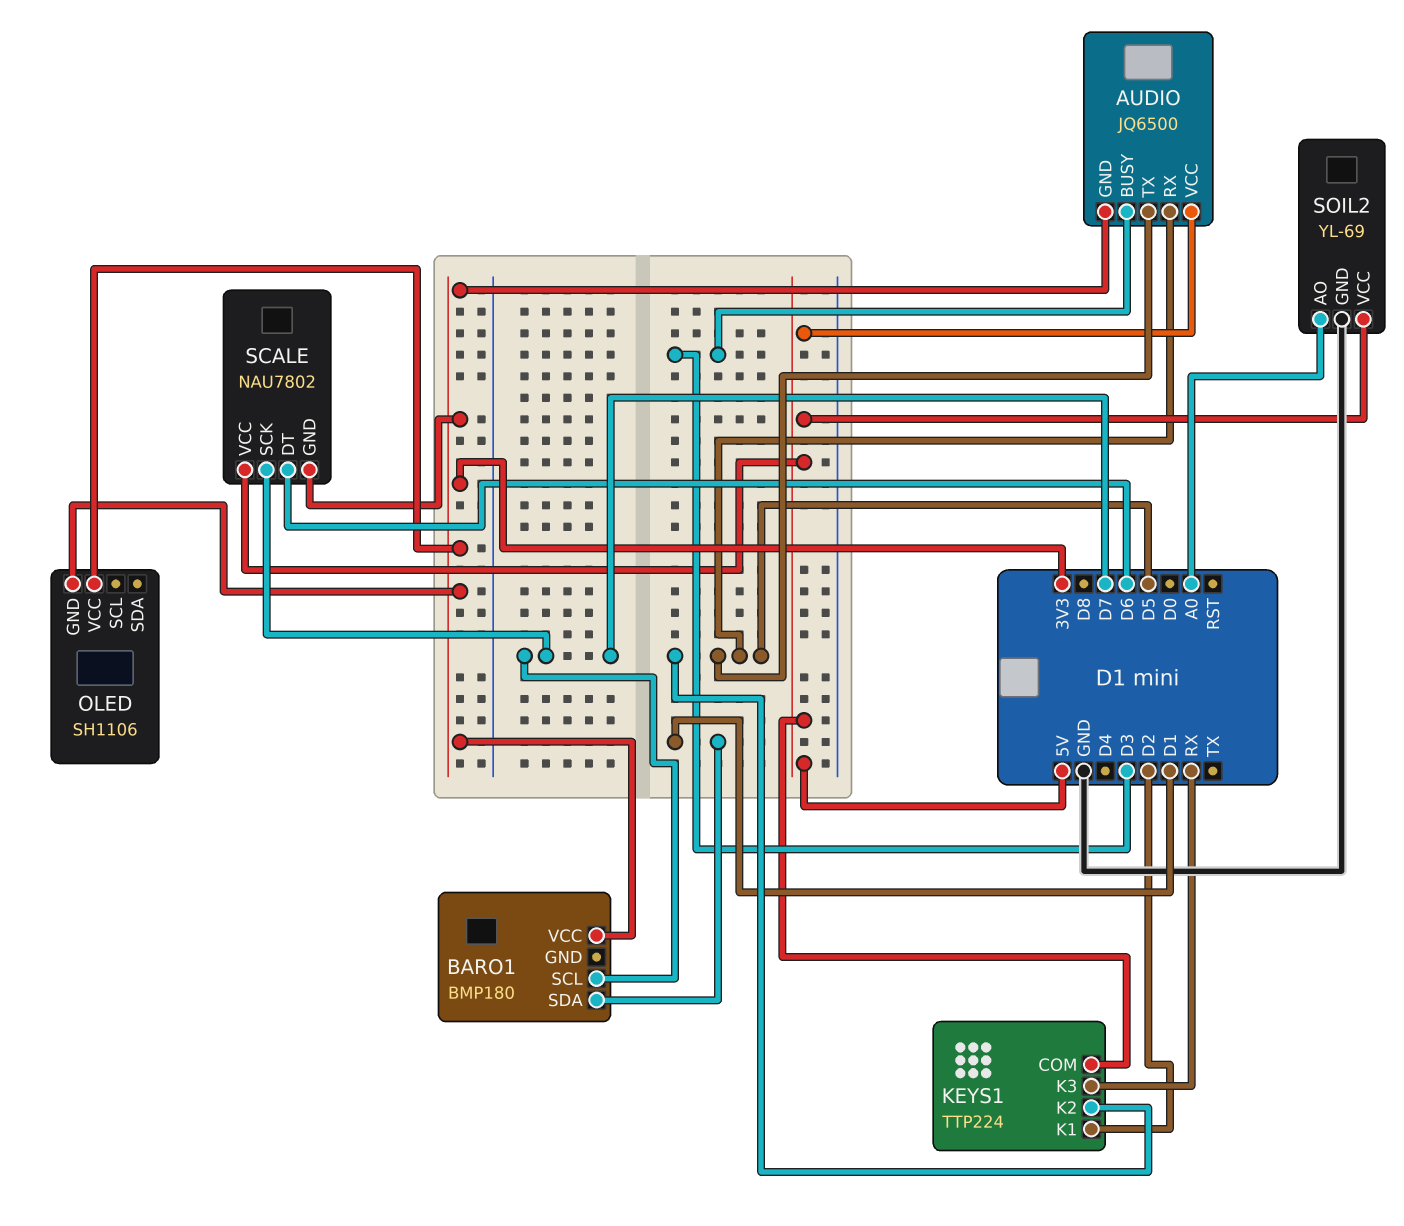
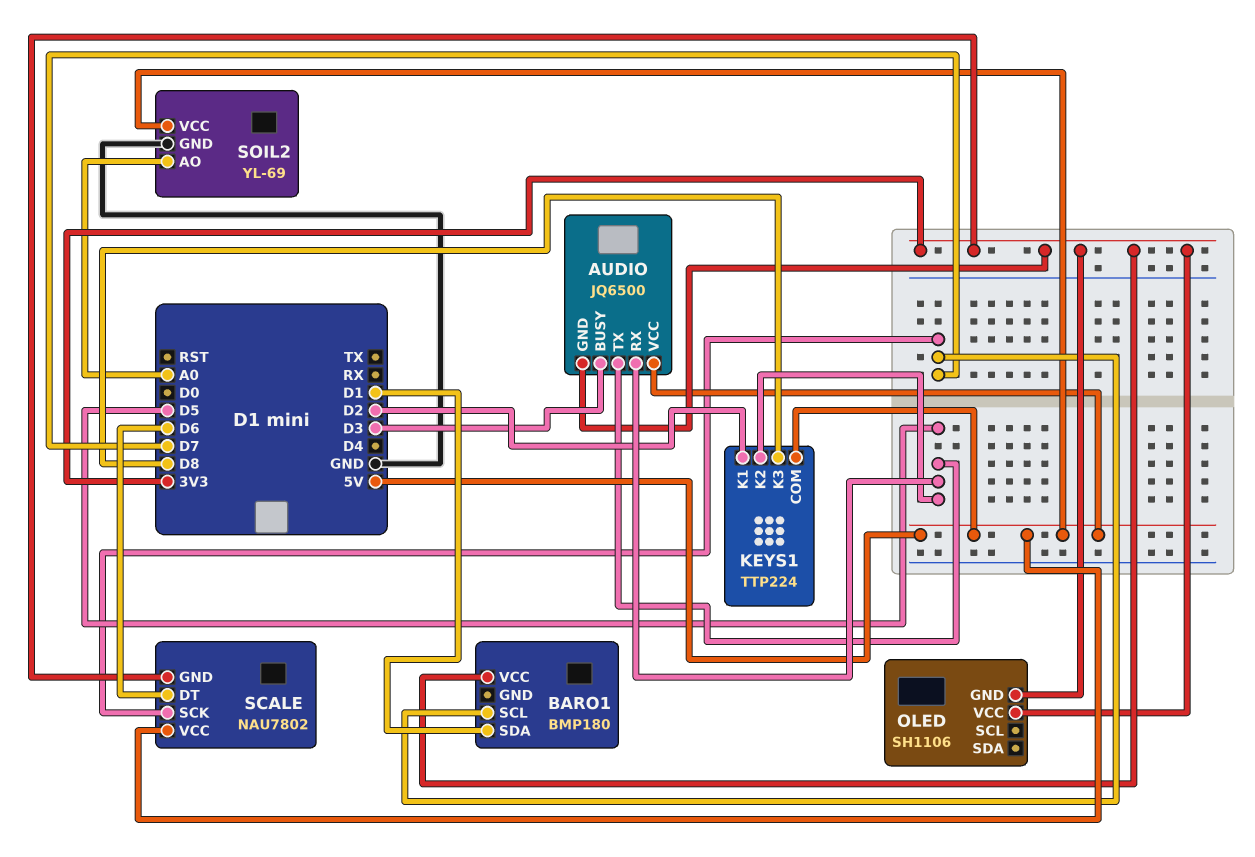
KEYS1 pin K3: RX -> D8

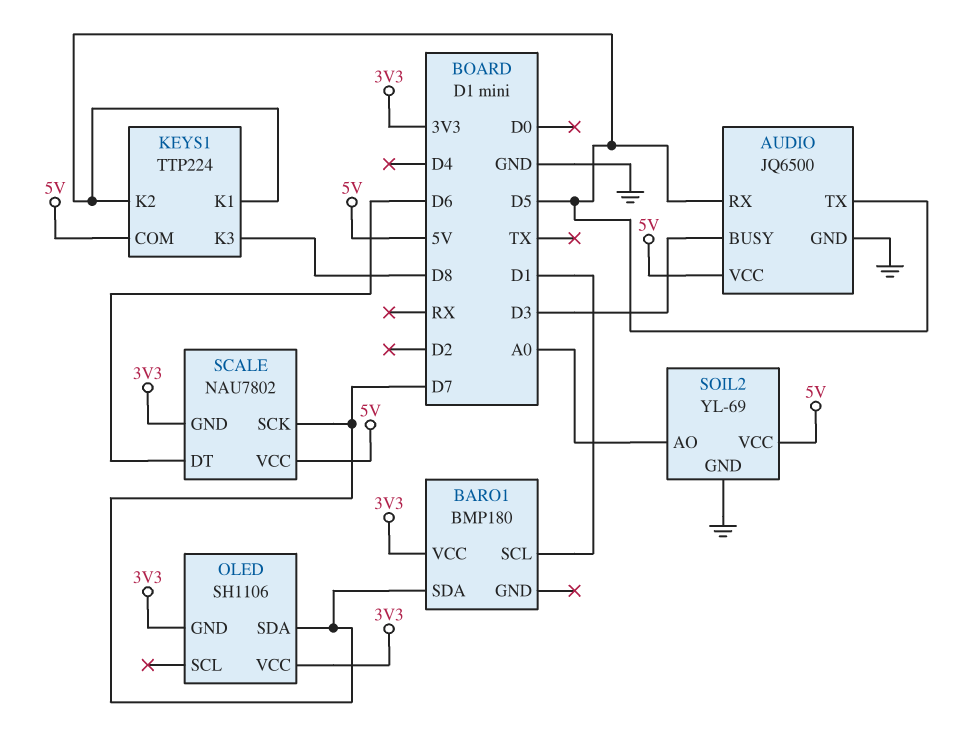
AUDIO pin GND: 3V3 -> GND
BARO1 pin SCL: D7 -> D1
BARO1 pin SDA: D1 -> D7
KEYS1 pin K1: D2 -> D5
OLED pin SDA: none -> D7

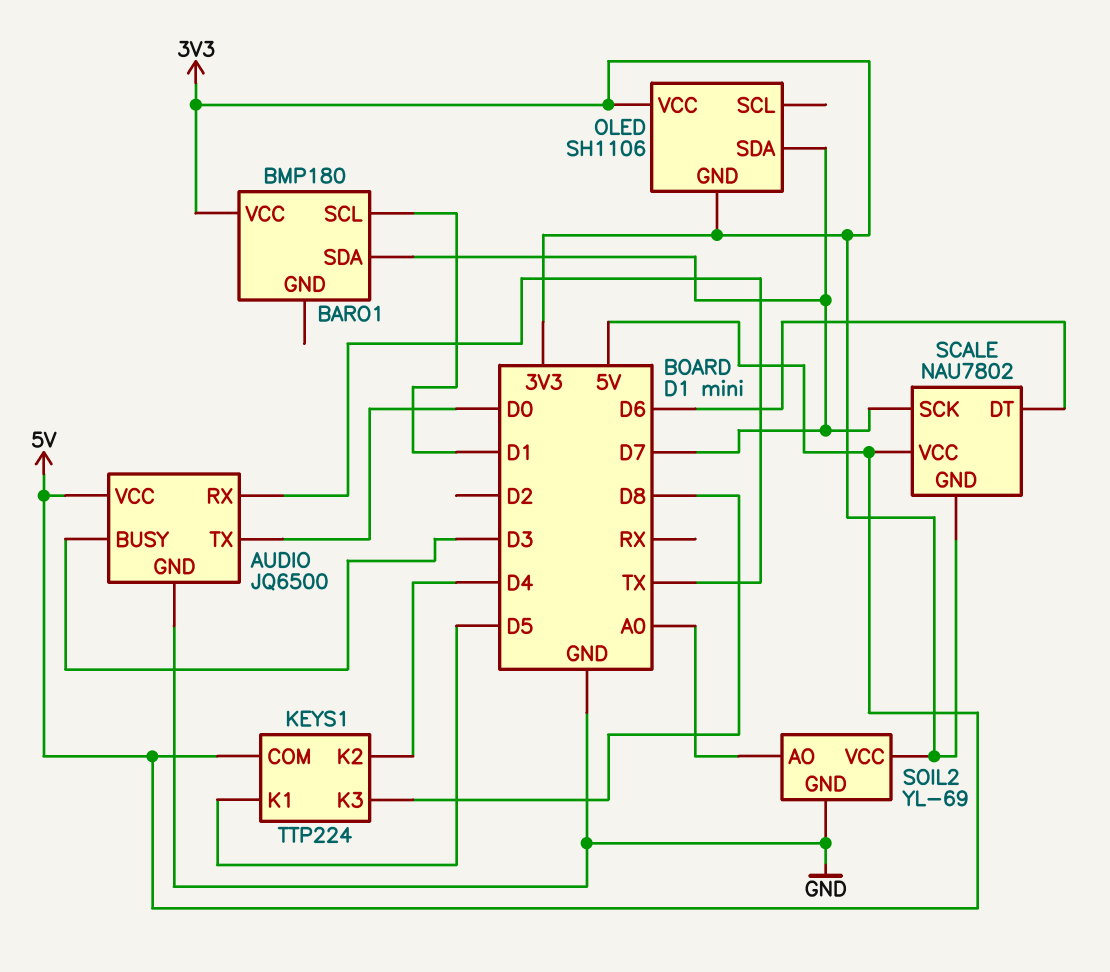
AUDIO pin RX: D5 -> TX
AUDIO pin TX: D5 -> D0
KEYS1 pin K2: D5 -> D4
SOIL2 pin VCC: 5V -> 3V3

